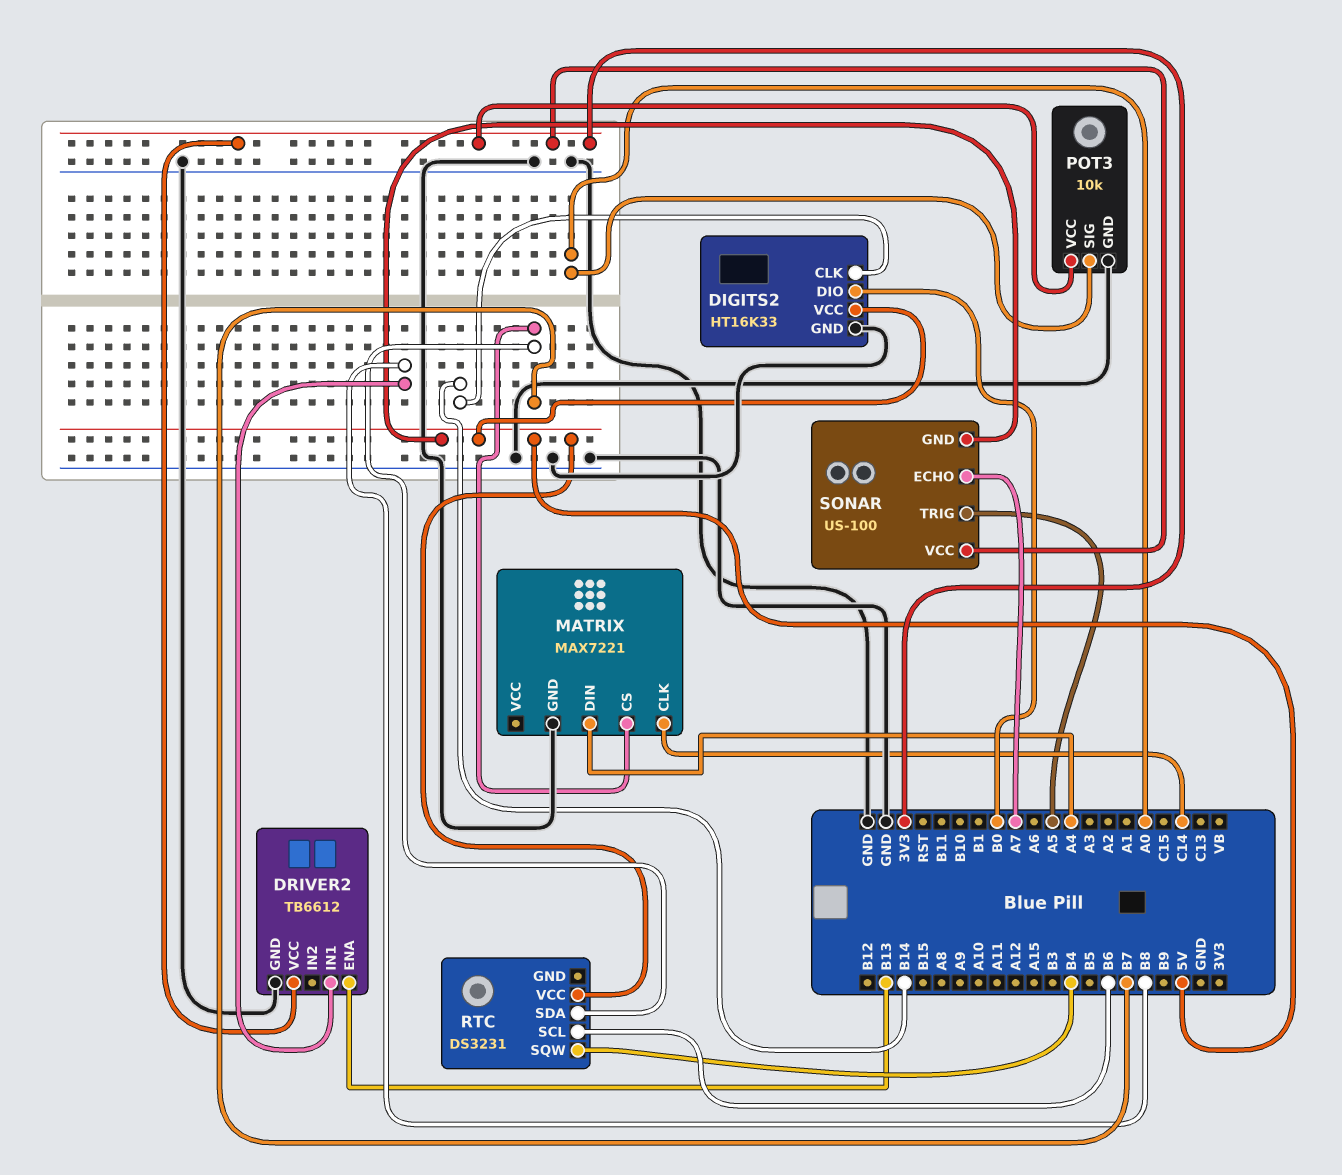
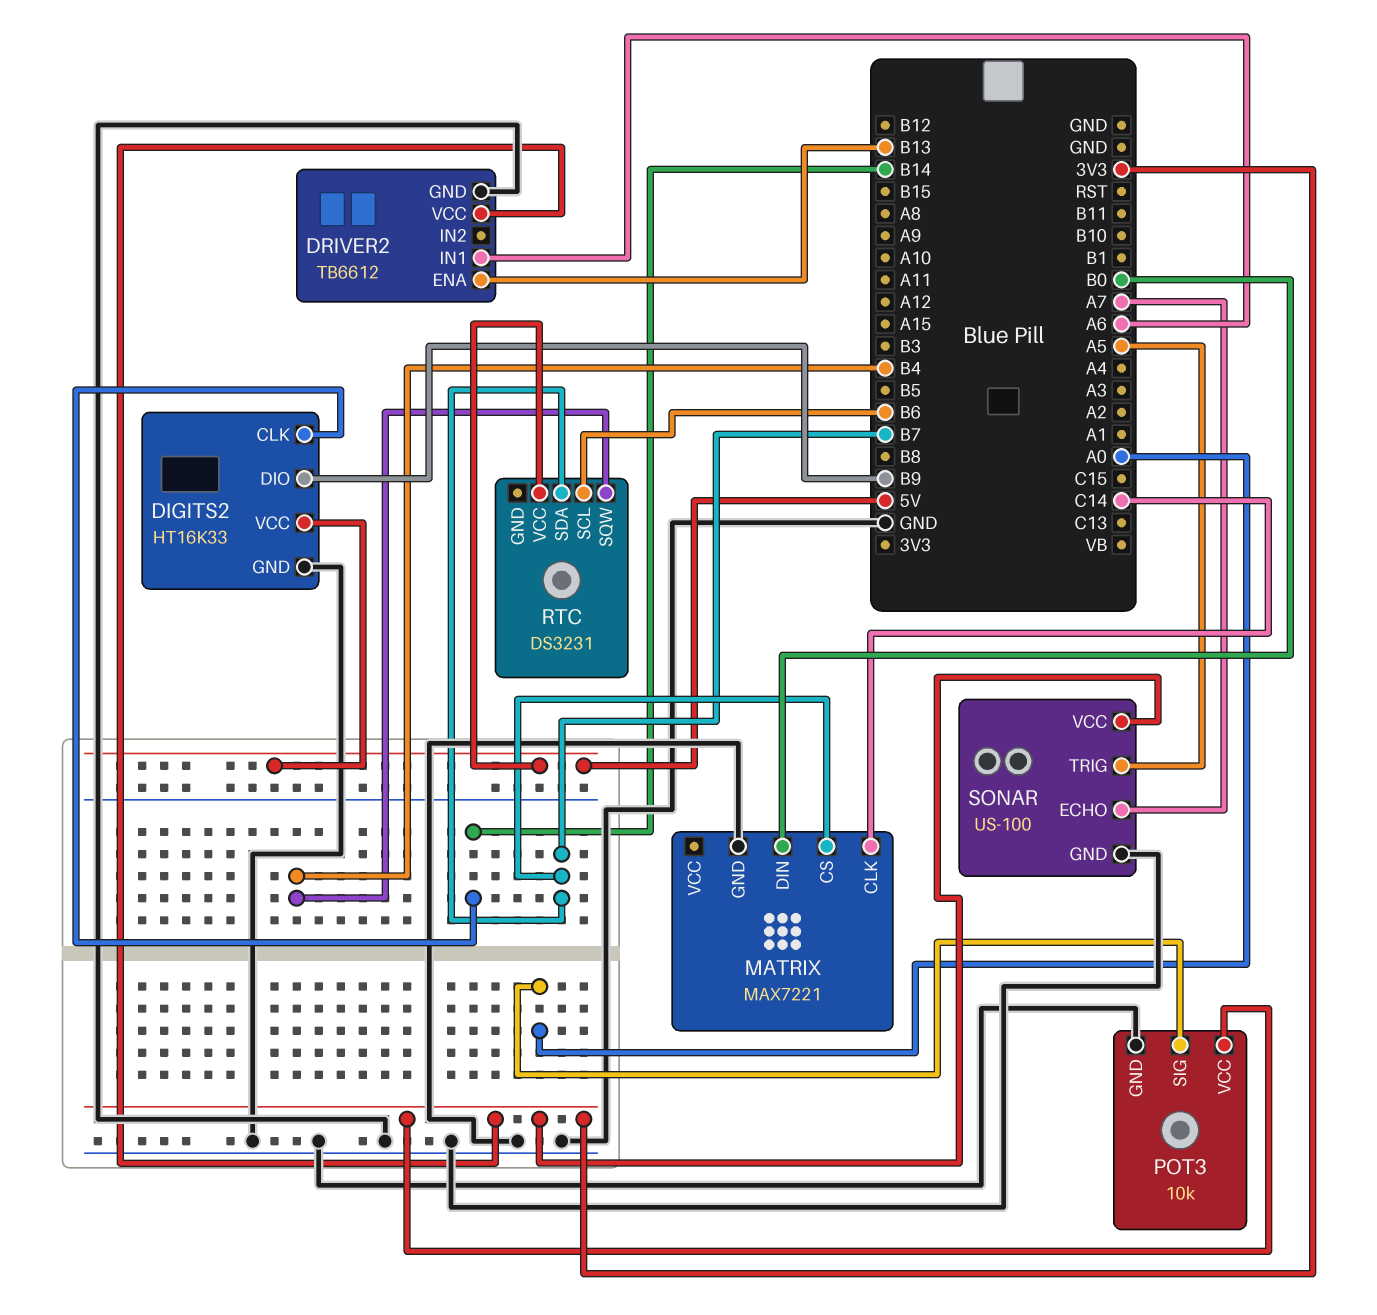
DIGITS2 pin DIO: B0 -> B9
DRIVER2 pin IN1: B8 -> A6
MATRIX pin DIN: A4 -> B0
SONAR pin GND: 5V -> GND

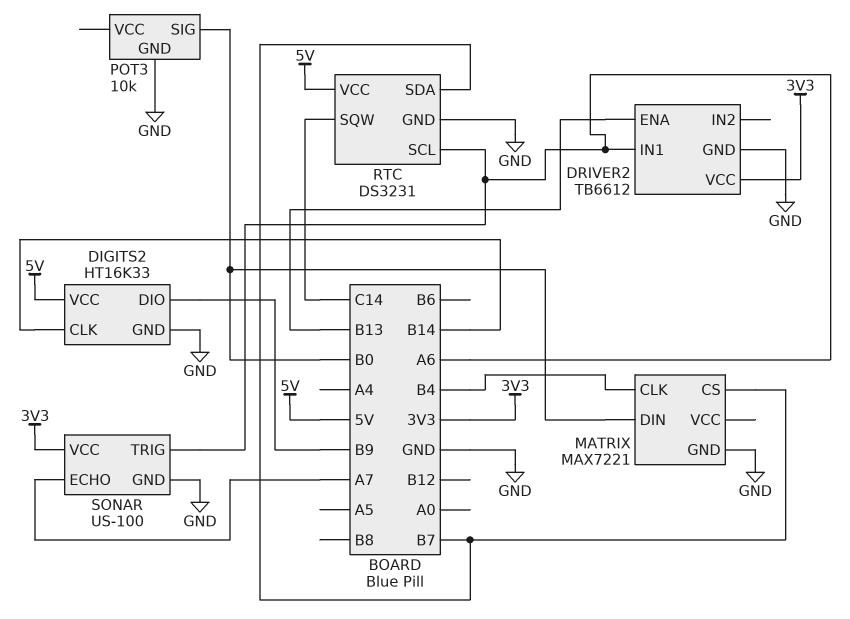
MATRIX pin CLK: C14 -> B4
POT3 pin SIG: A0 -> B0
POT3 pin VCC: 3V3 -> none
RTC pin GND: none -> GND
RTC pin SCL: B6 -> A6
RTC pin SQW: B4 -> C14
SONAR pin TRIG: A5 -> A6

